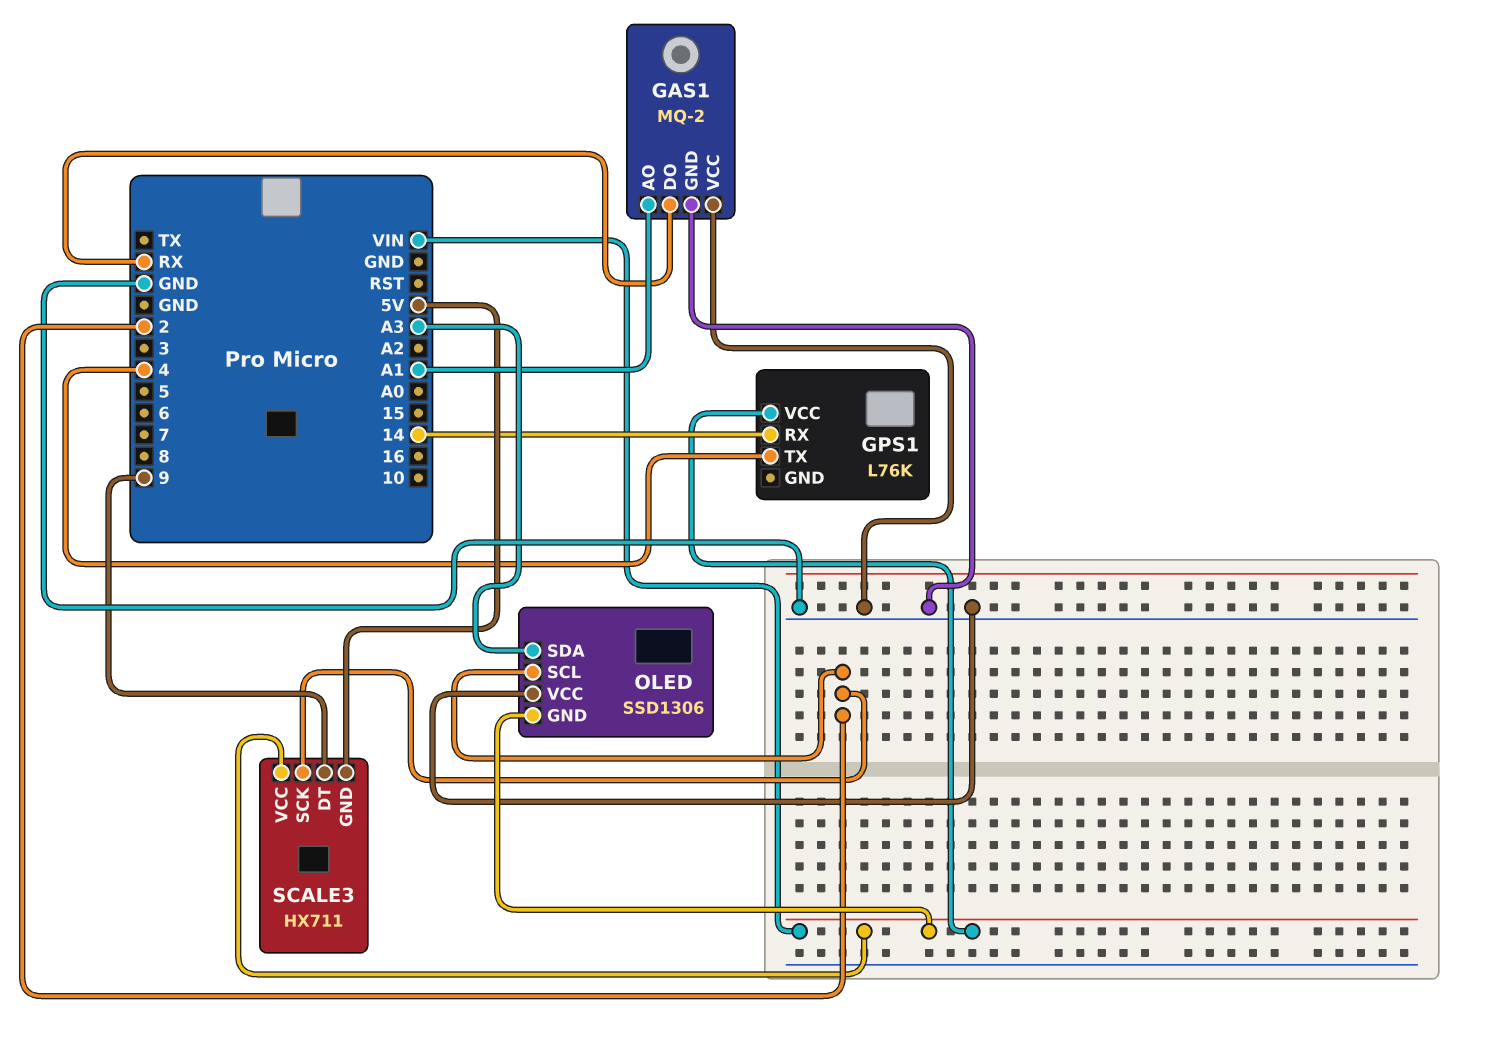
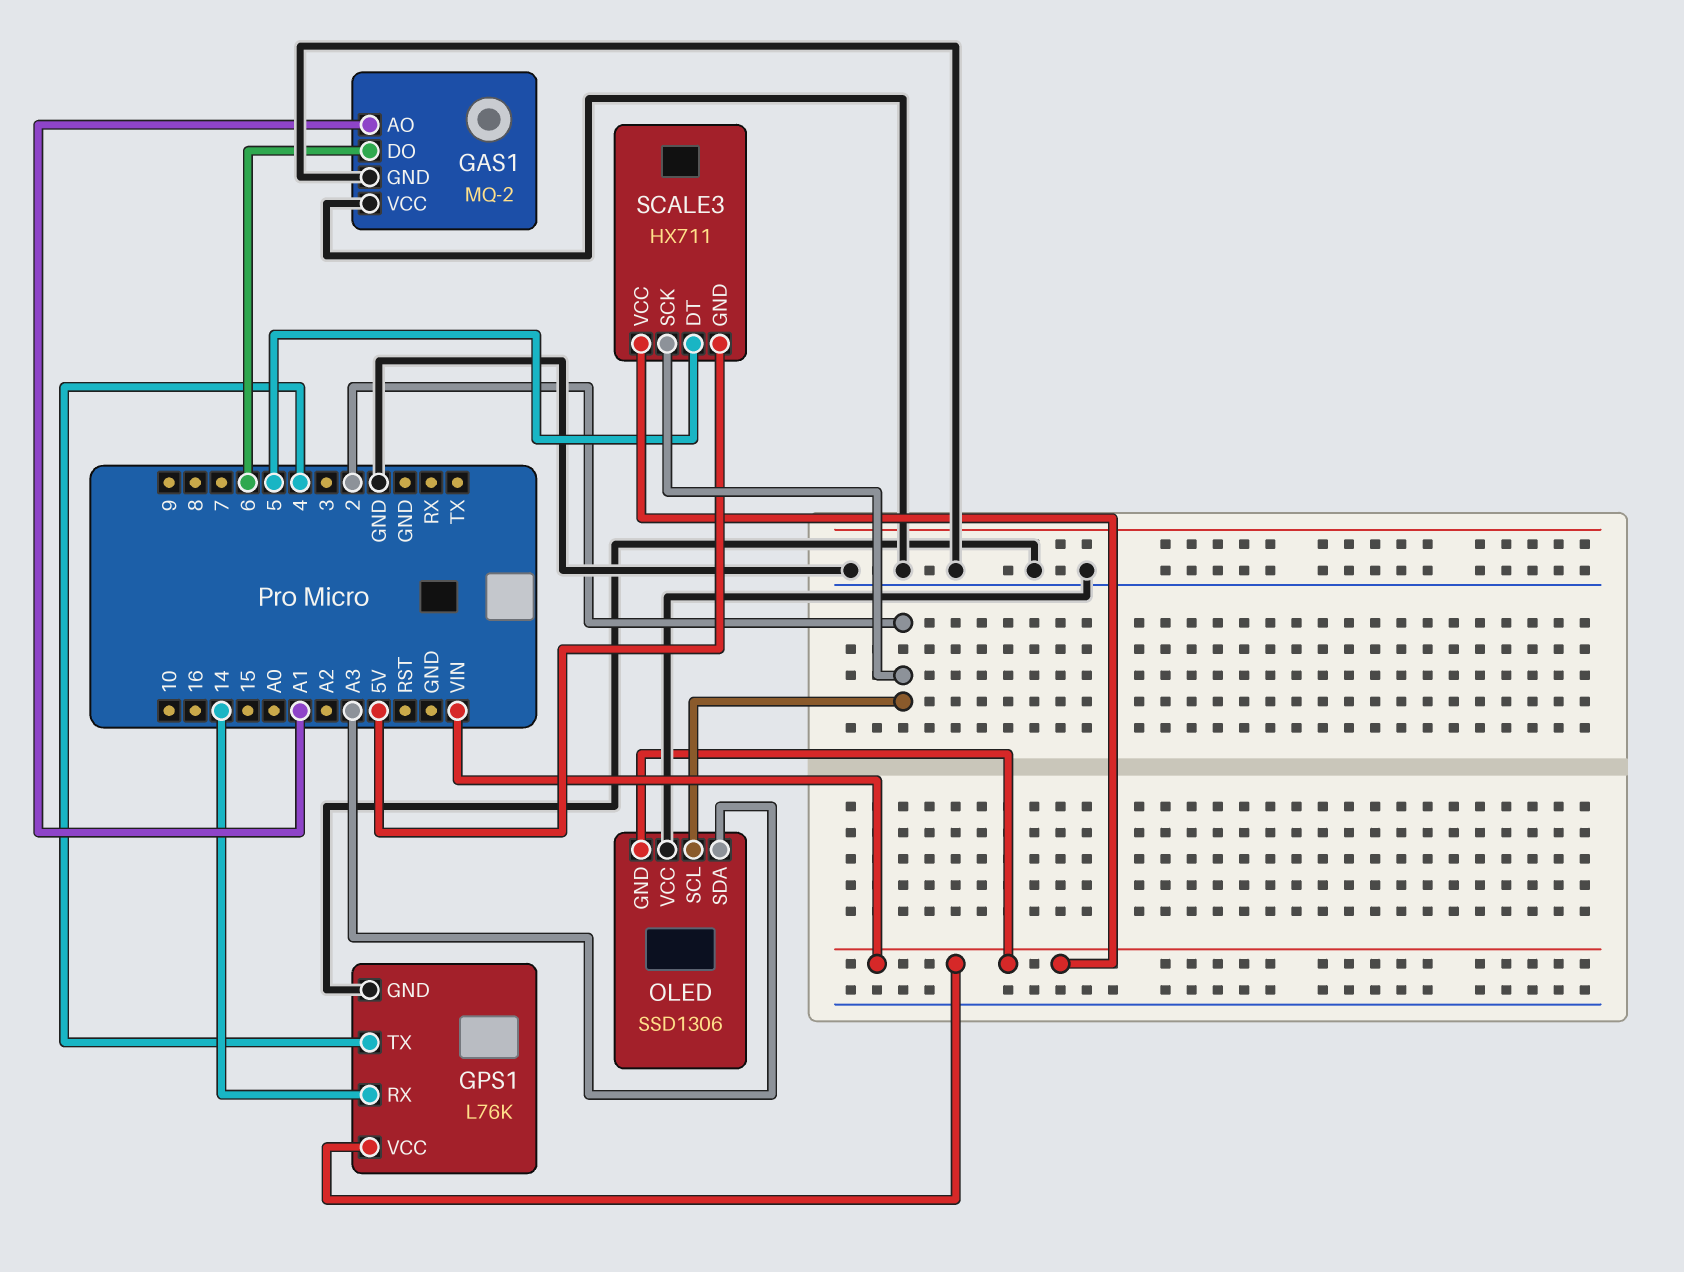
GAS1 pin DO: RX -> 6
GPS1 pin GND: none -> GND
SCALE3 pin DT: 9 -> 5

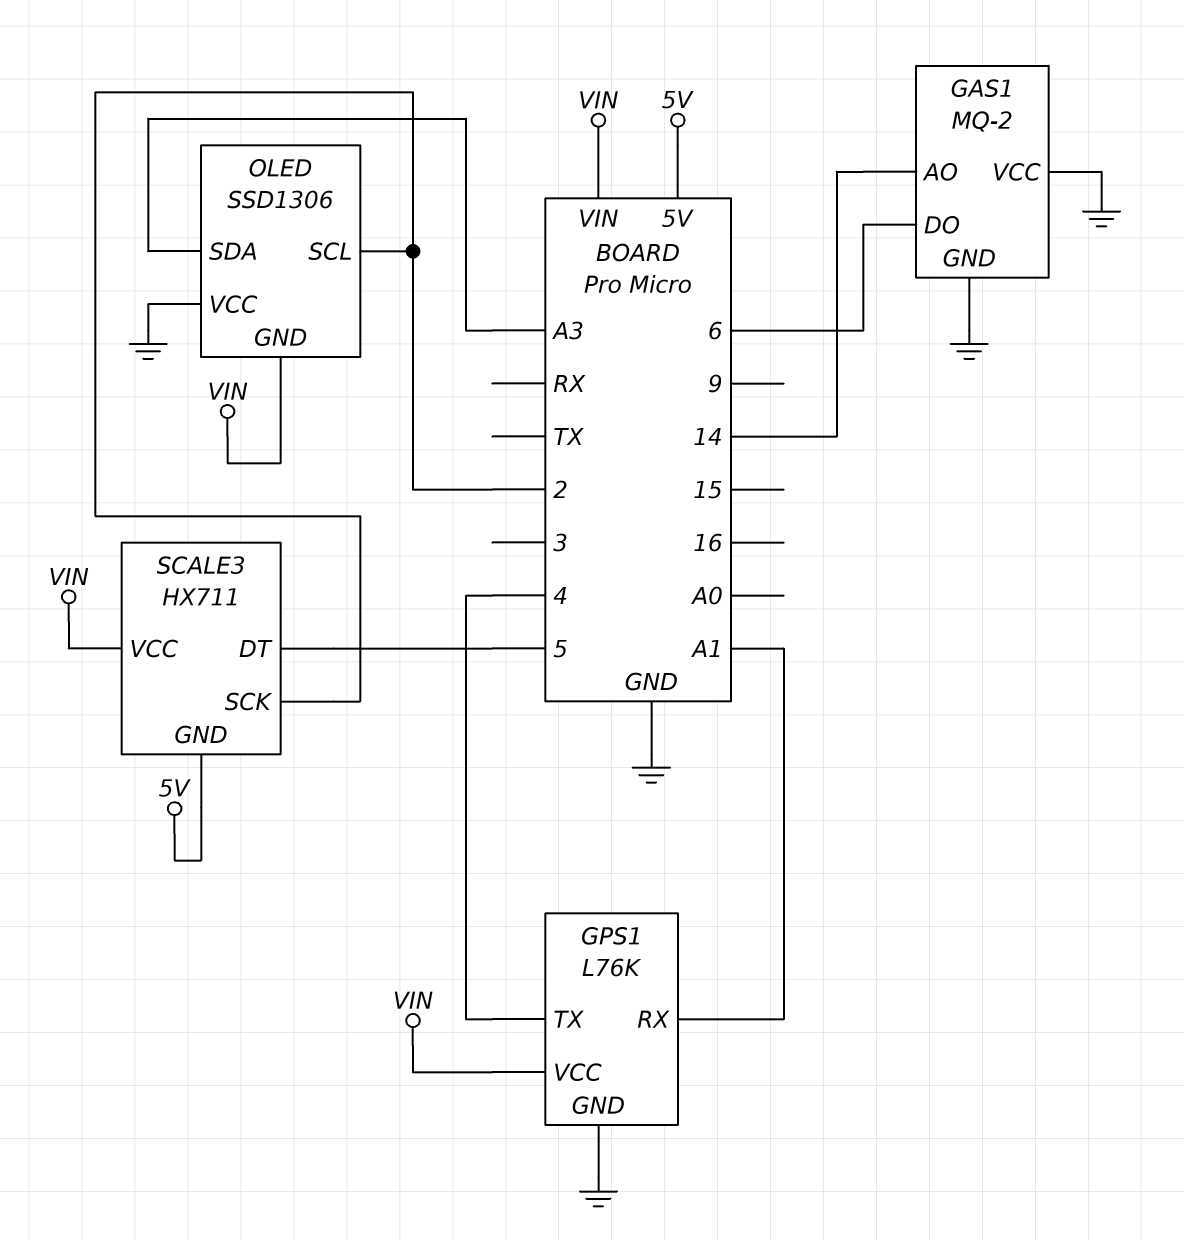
GAS1 pin AO: A1 -> 14
GPS1 pin RX: 14 -> A1

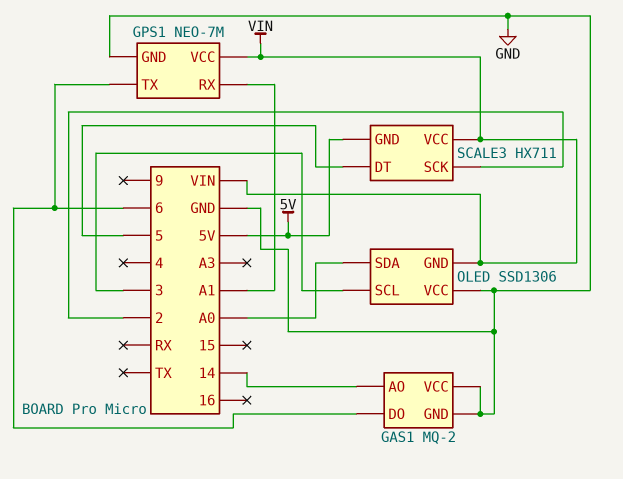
GPS1: L76K -> NEO-7M
GPS1 pin TX: 4 -> 6
OLED pin SCL: 2 -> 3
OLED pin SDA: A3 -> A0

